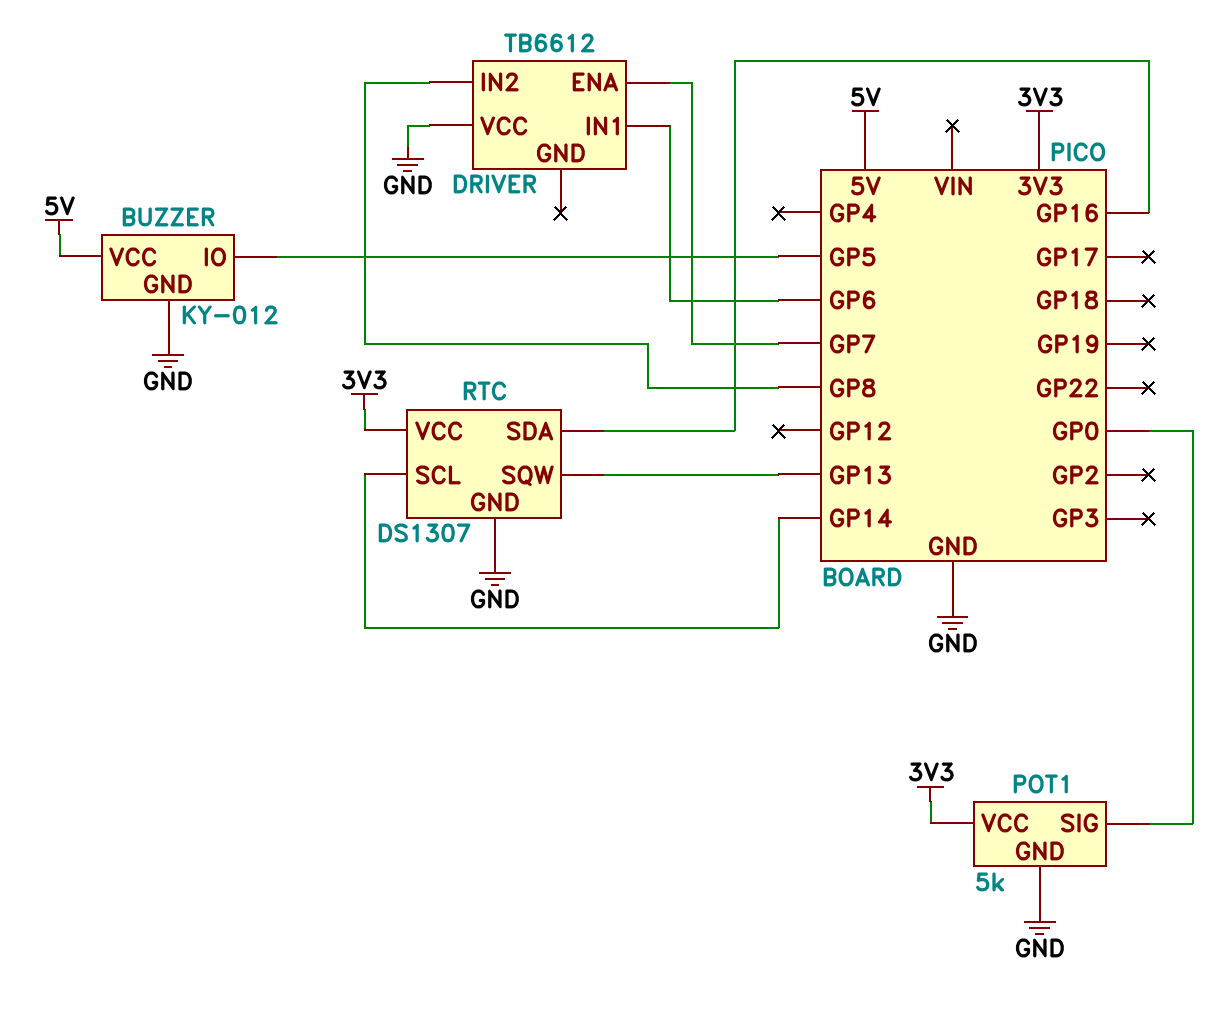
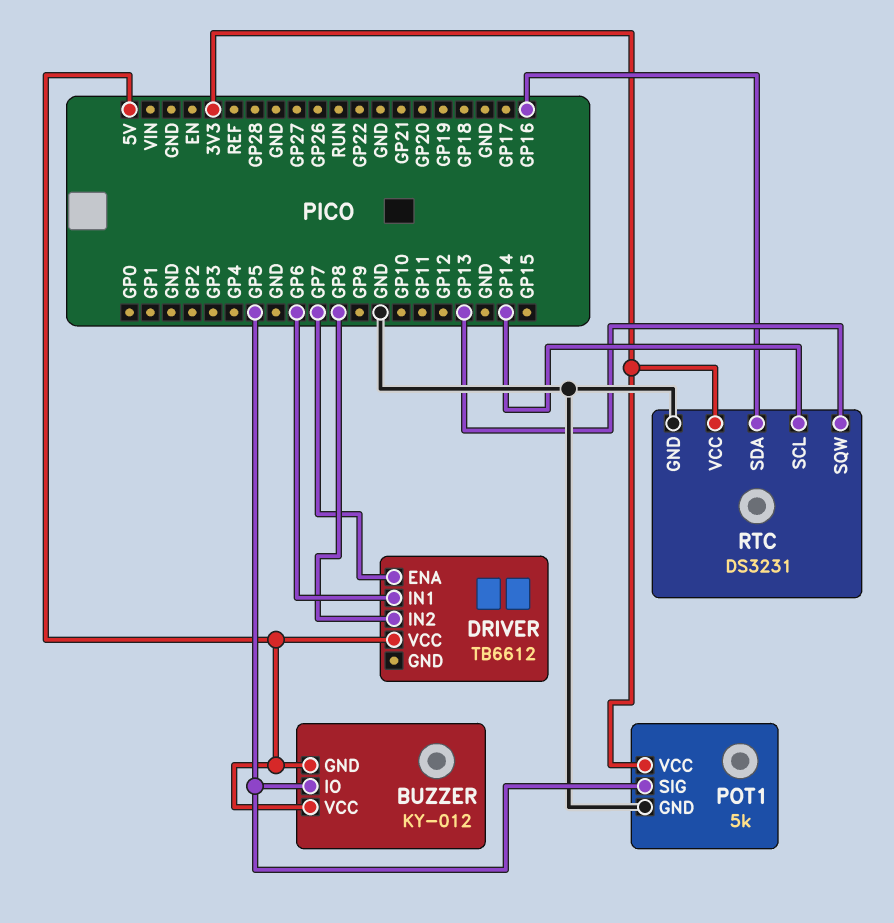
BUZZER pin GND: GND -> 5V
DRIVER pin VCC: GND -> 5V
POT1 pin SIG: GP0 -> GP5
RTC: DS1307 -> DS3231

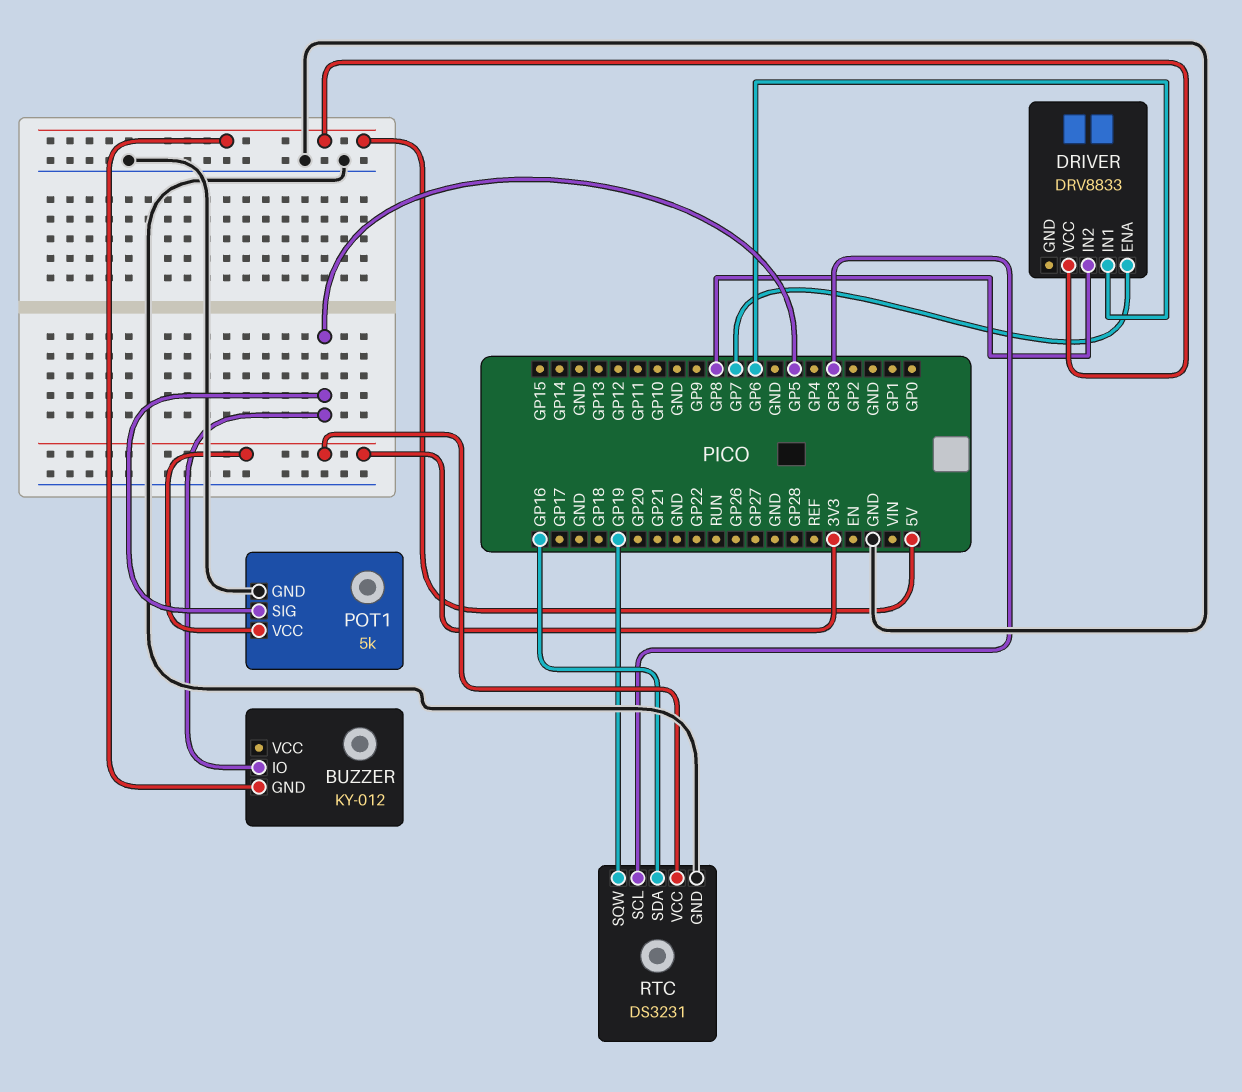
BUZZER pin VCC: 5V -> none
DRIVER: TB6612 -> DRV8833
RTC pin SCL: GP14 -> GP3
RTC pin SQW: GP13 -> GP19

